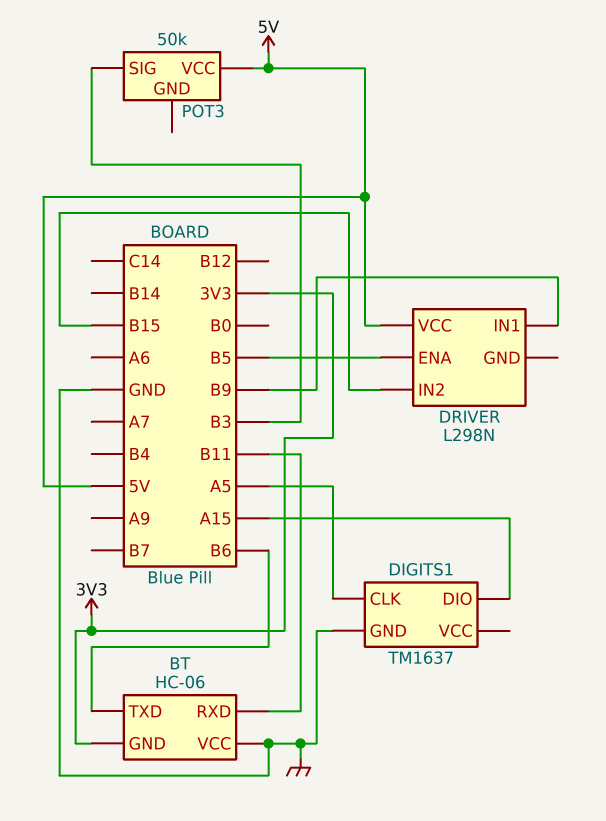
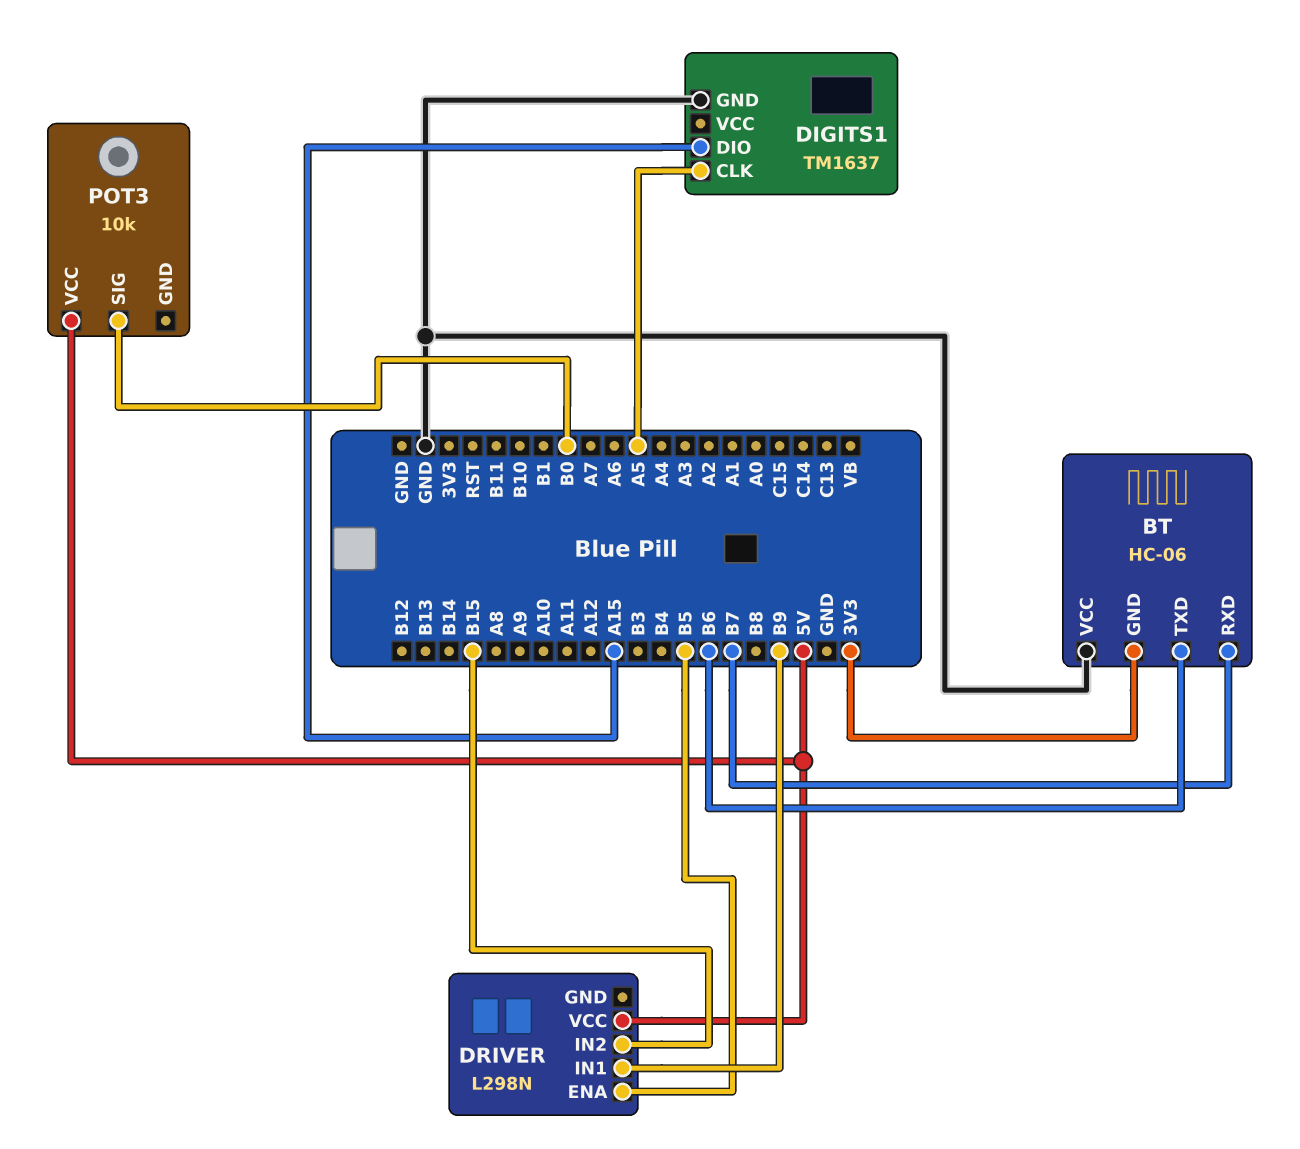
BT pin RXD: B11 -> B7
POT3: 50k -> 10k
POT3 pin SIG: B3 -> B0

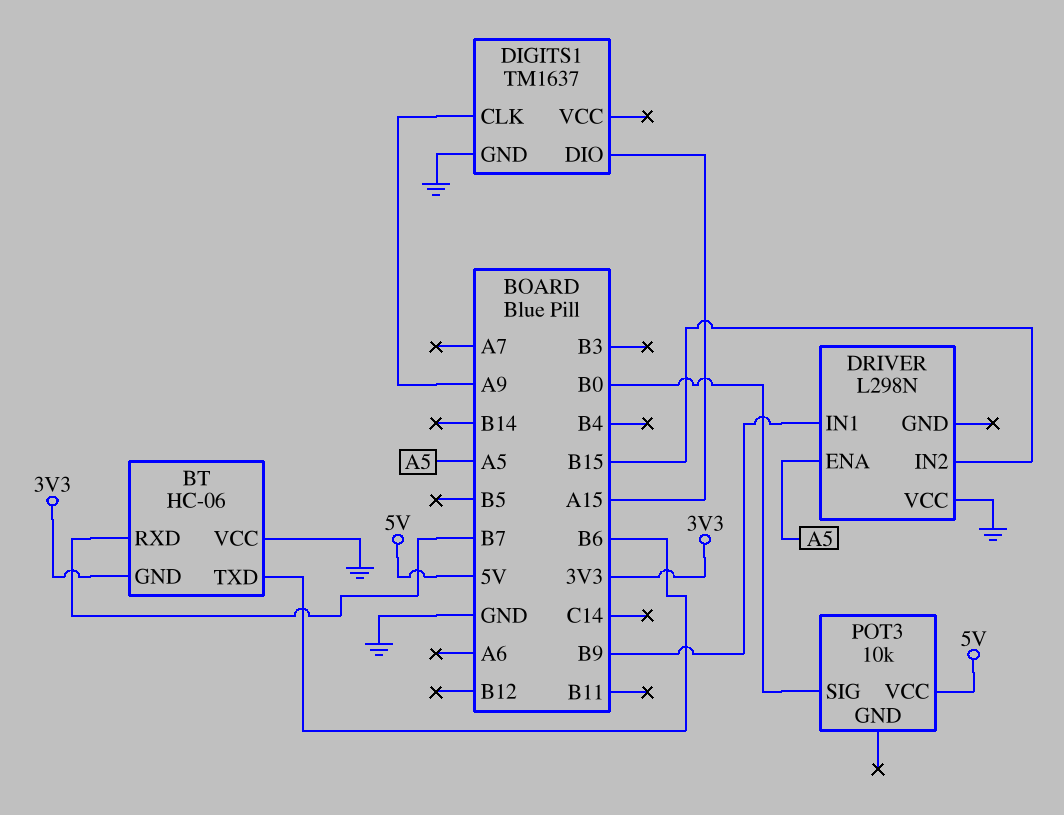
DIGITS1 pin CLK: A5 -> A9
DRIVER pin ENA: B5 -> A5
DRIVER pin VCC: 5V -> GND

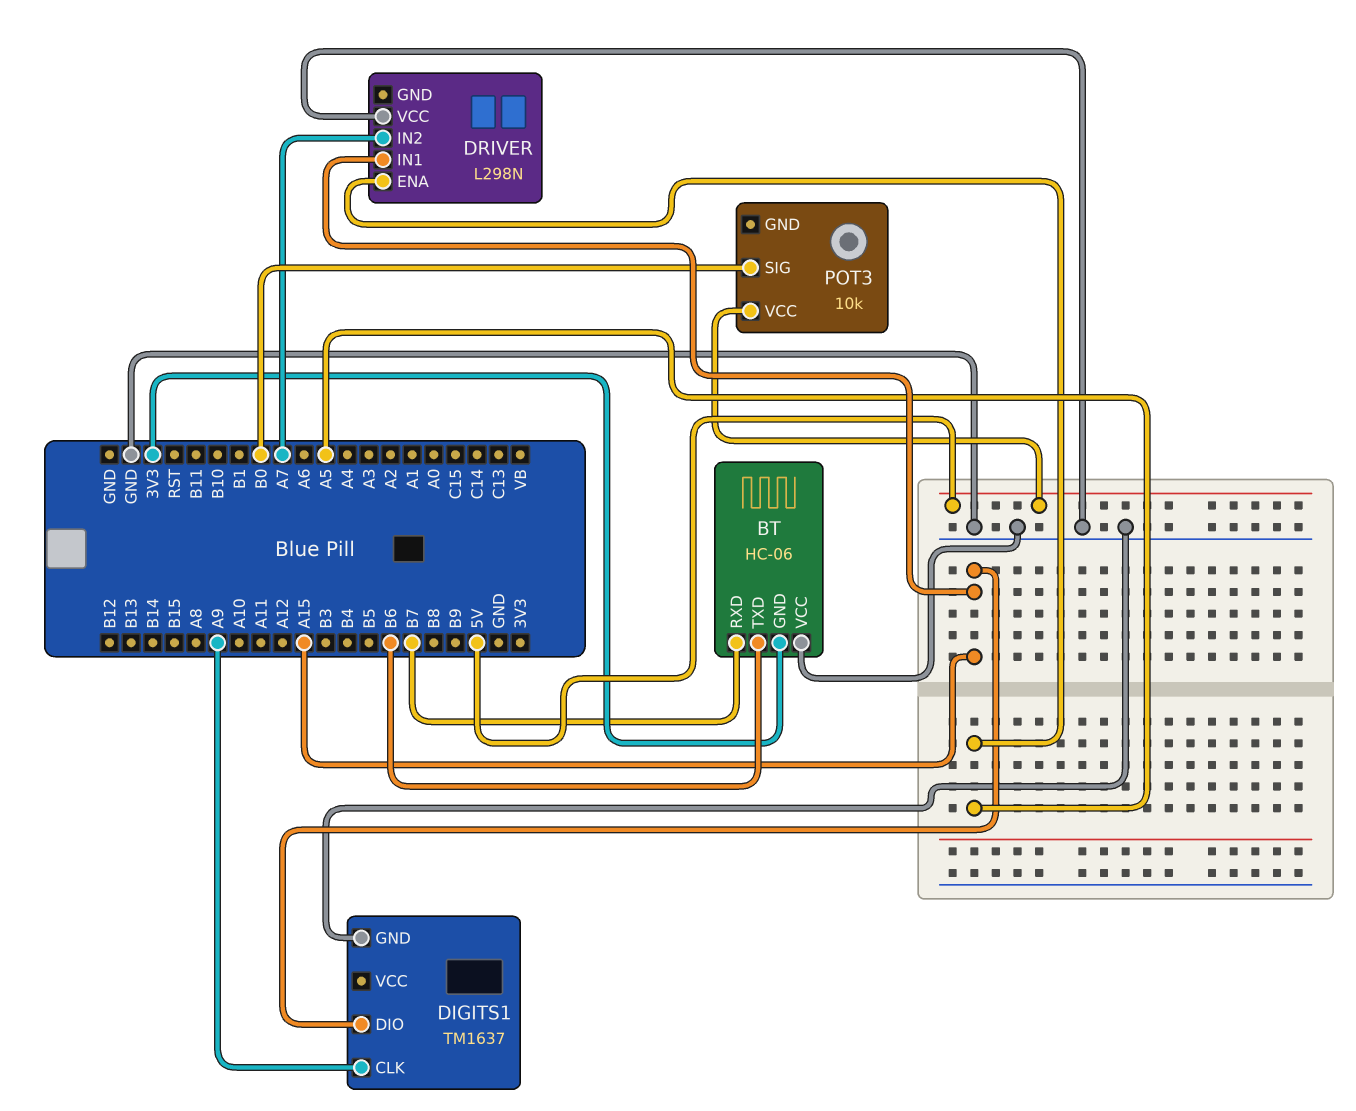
DRIVER pin IN1: B9 -> A15
DRIVER pin IN2: B15 -> A7

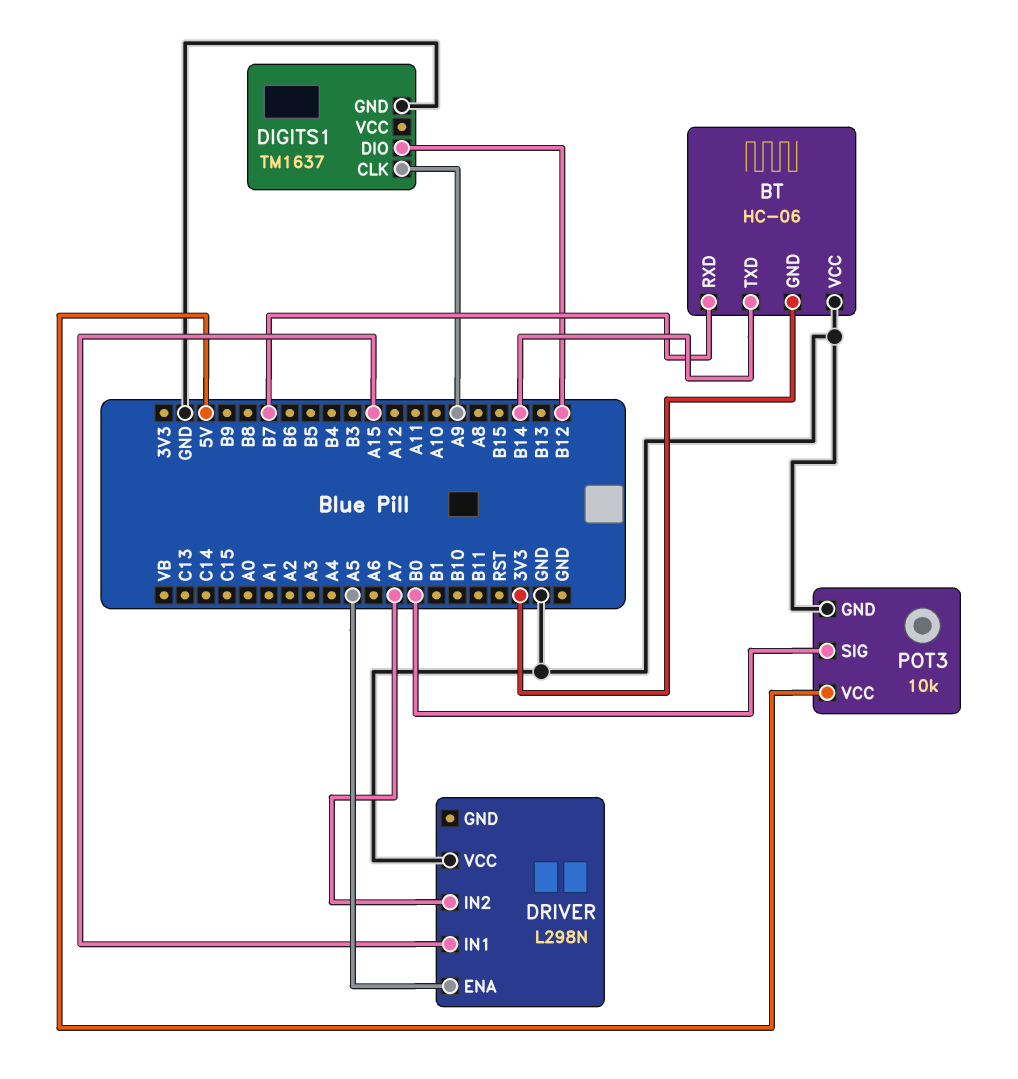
BT pin TXD: B6 -> B14
DIGITS1 pin DIO: A15 -> B12
POT3 pin GND: none -> GND

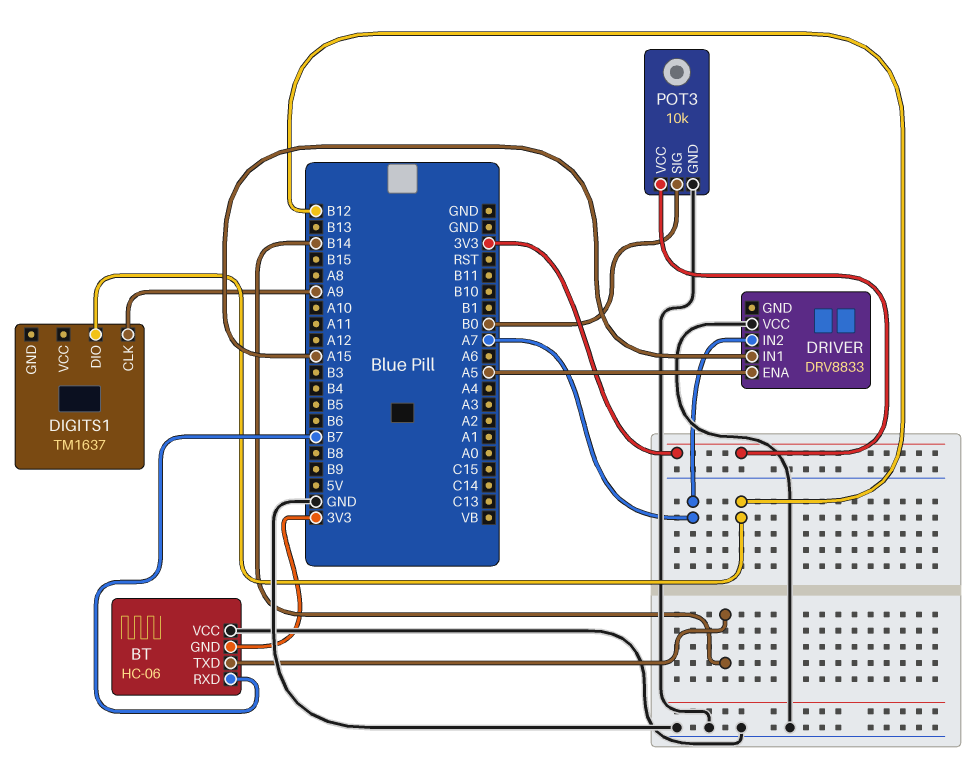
DIGITS1 pin GND: GND -> none
DRIVER: L298N -> DRV8833
POT3 pin VCC: 5V -> 3V3

